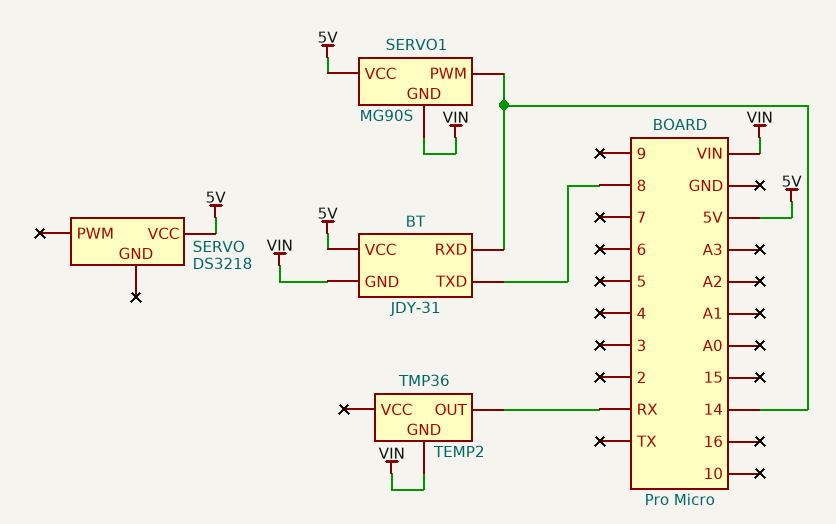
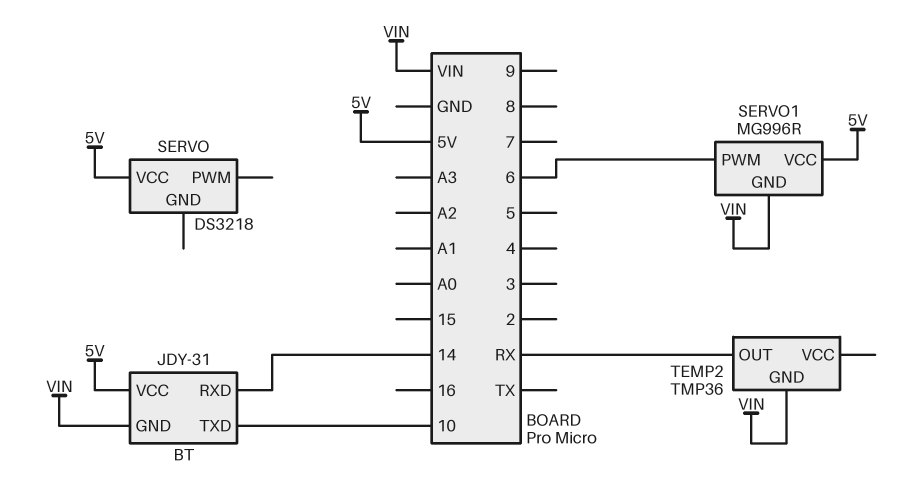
BT pin TXD: 8 -> 10
SERVO1: MG90S -> MG996R
SERVO1 pin PWM: 14 -> 6

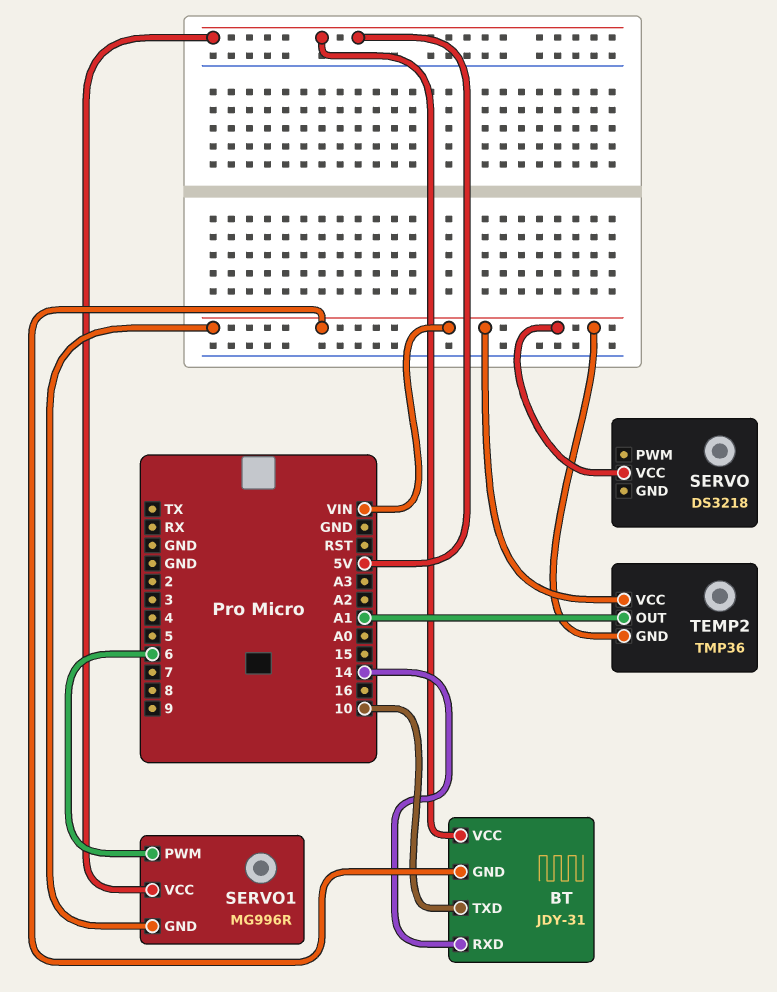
SERVO pin VCC: 5V -> VIN
TEMP2 pin OUT: RX -> A1
TEMP2 pin VCC: none -> VIN

